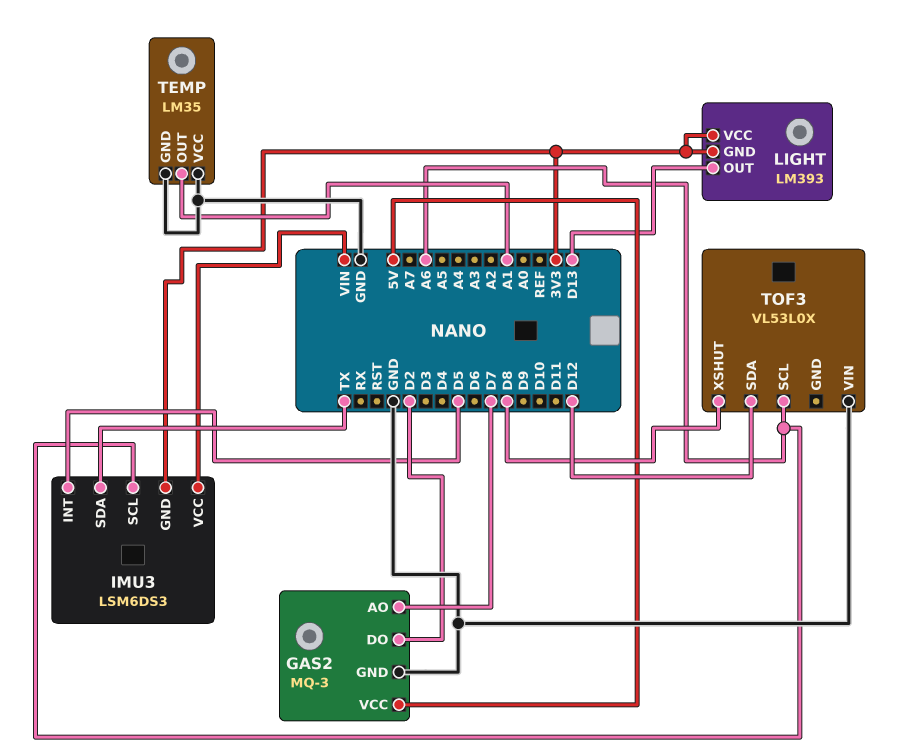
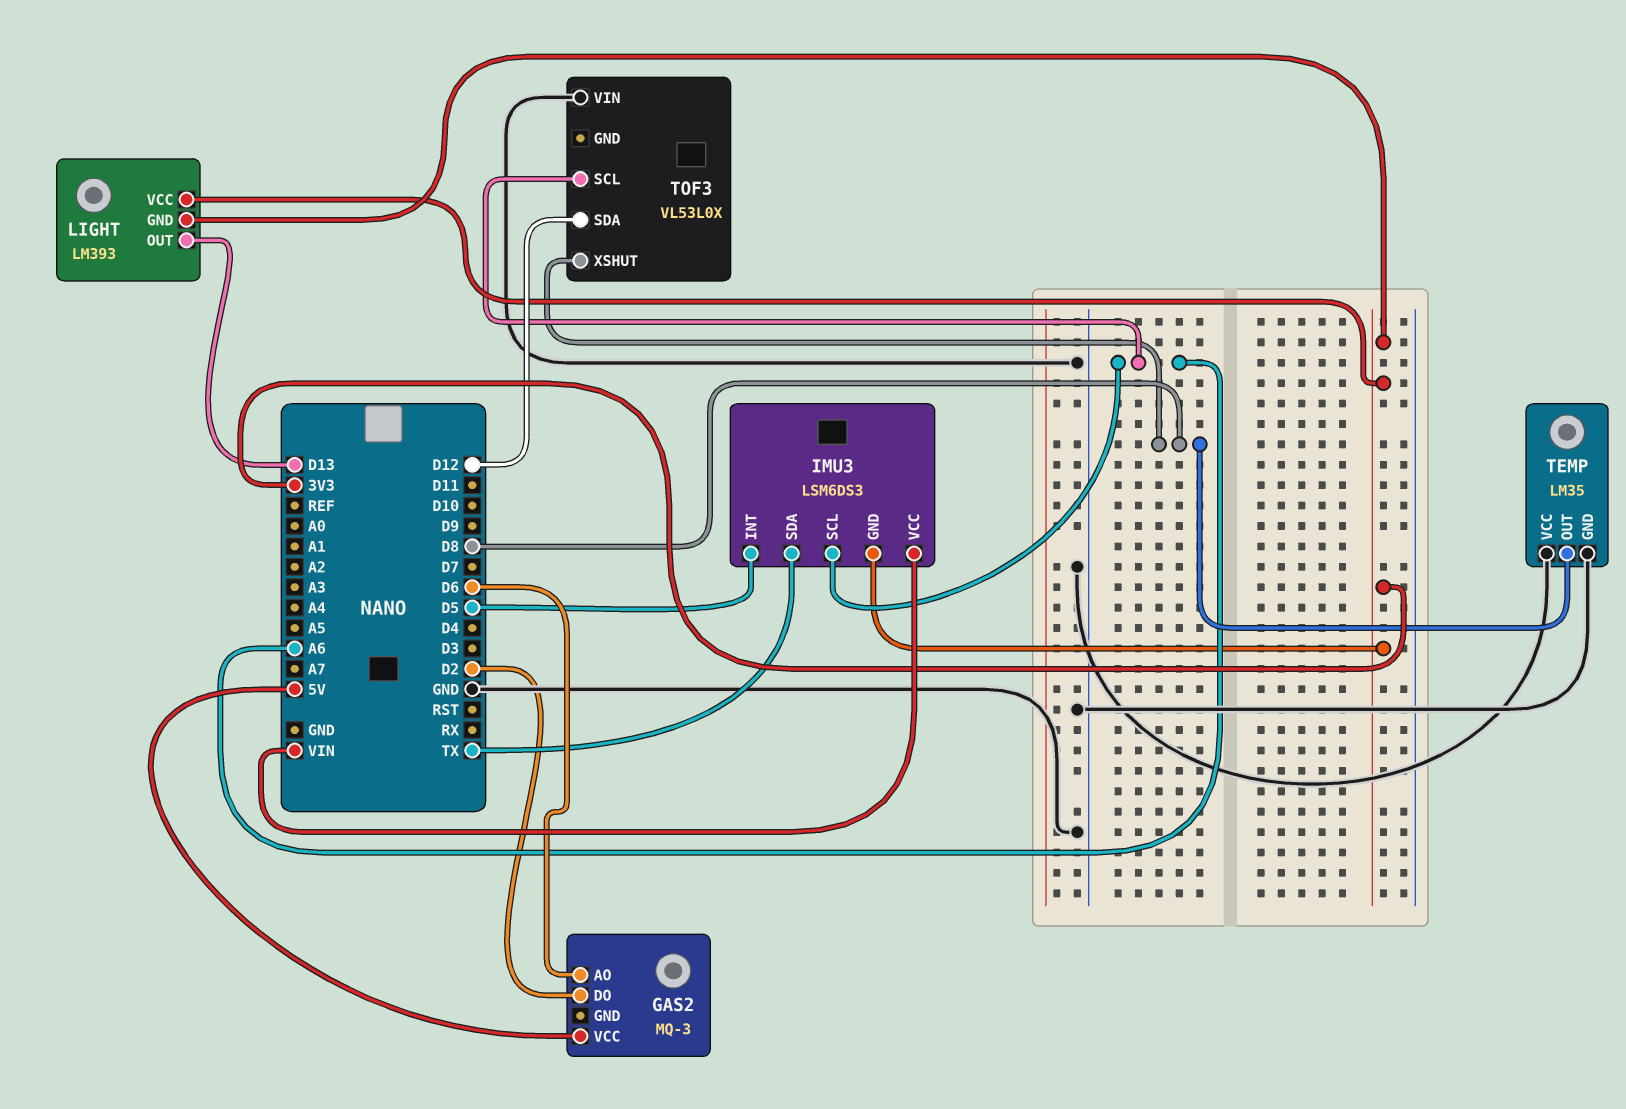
GAS2 pin AO: D7 -> D6
GAS2 pin GND: GND -> none
TEMP pin OUT: A1 -> D8

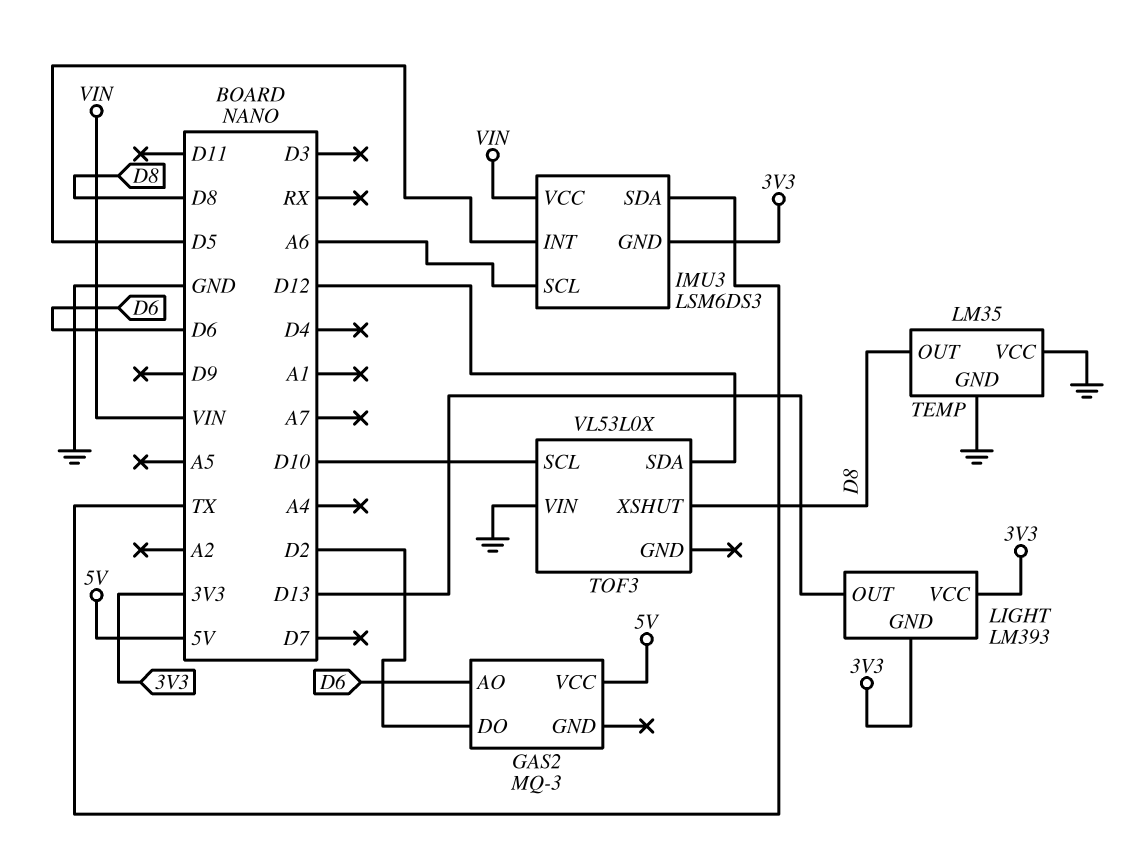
TOF3 pin SCL: A6 -> D10

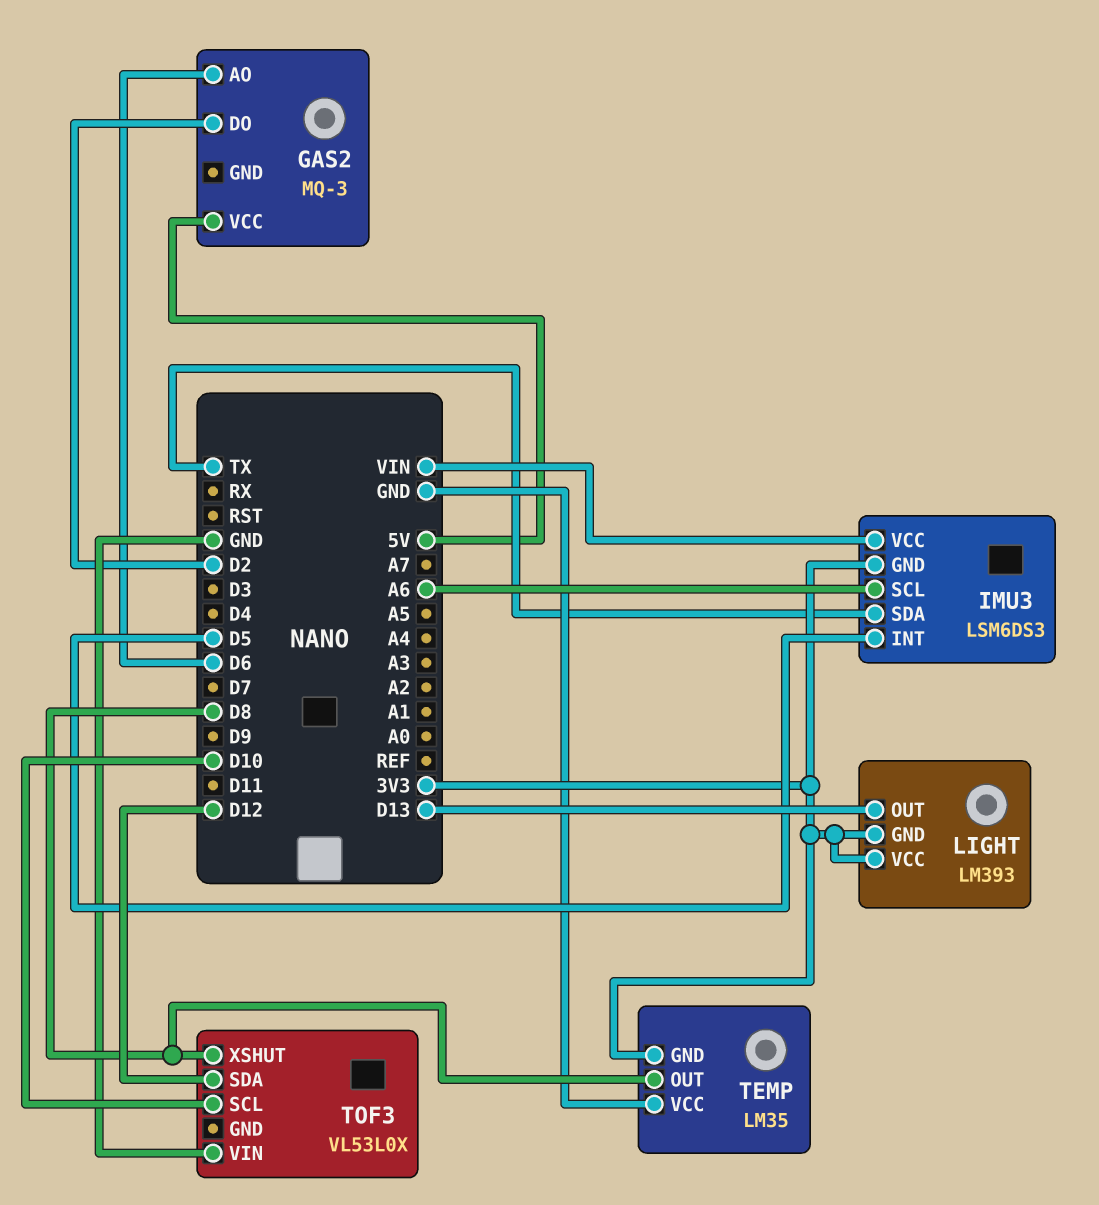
TEMP pin GND: GND -> 3V3

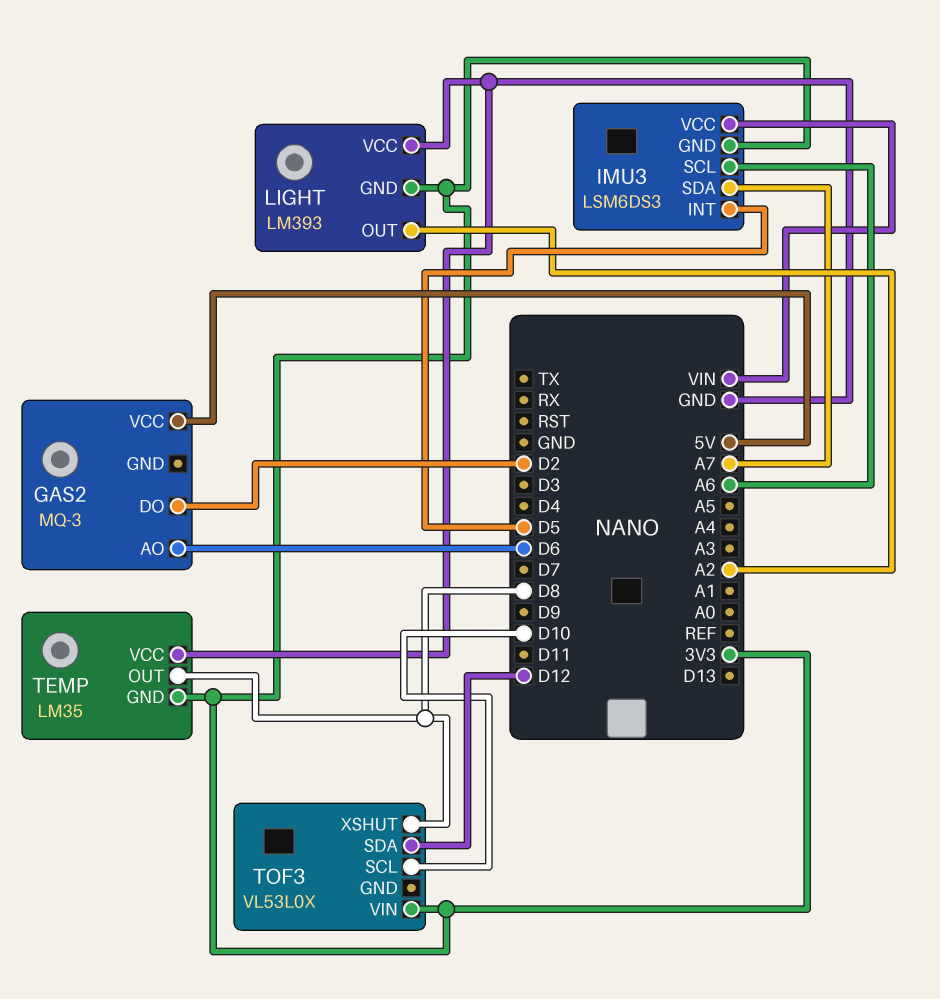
IMU3 pin SDA: TX -> A7
LIGHT pin OUT: D13 -> A2
LIGHT pin VCC: 3V3 -> GND
TOF3 pin VIN: GND -> 3V3

